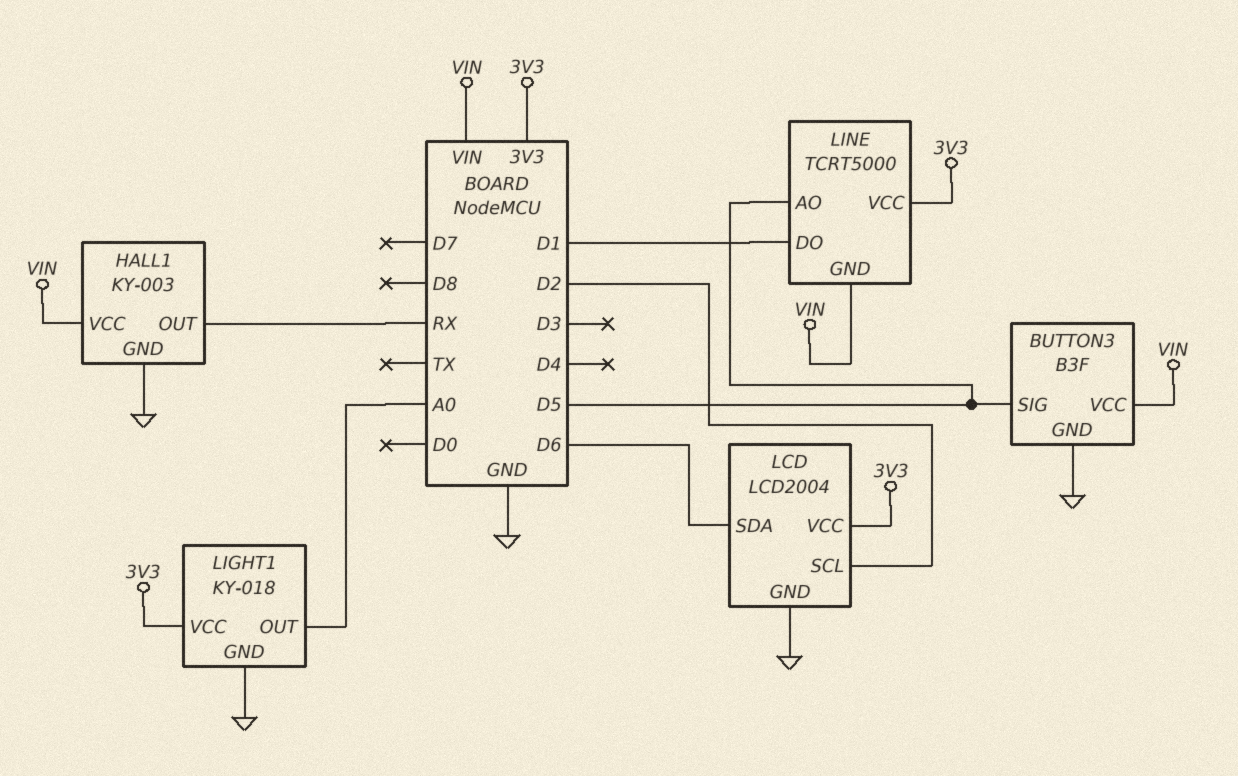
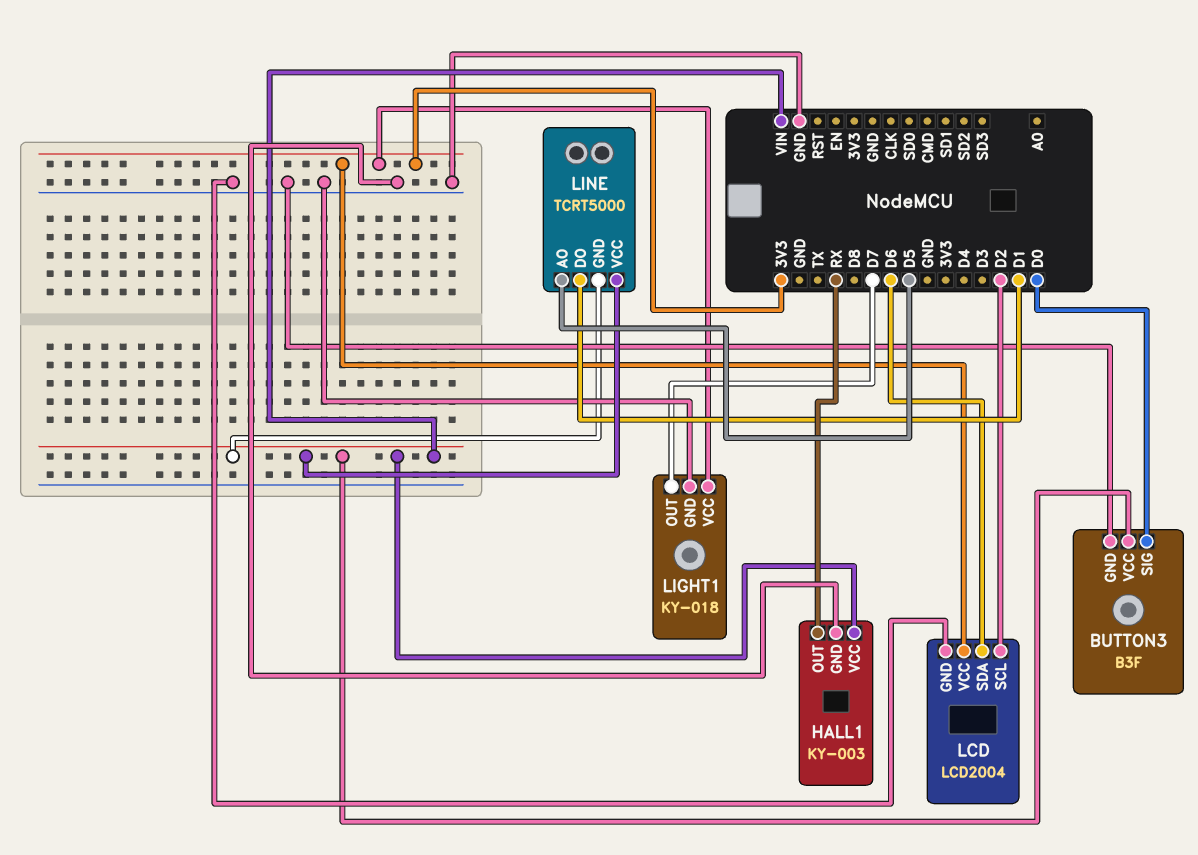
BUTTON3 pin SIG: D5 -> D0
LIGHT1 pin OUT: A0 -> D7
LINE pin VCC: 3V3 -> VIN

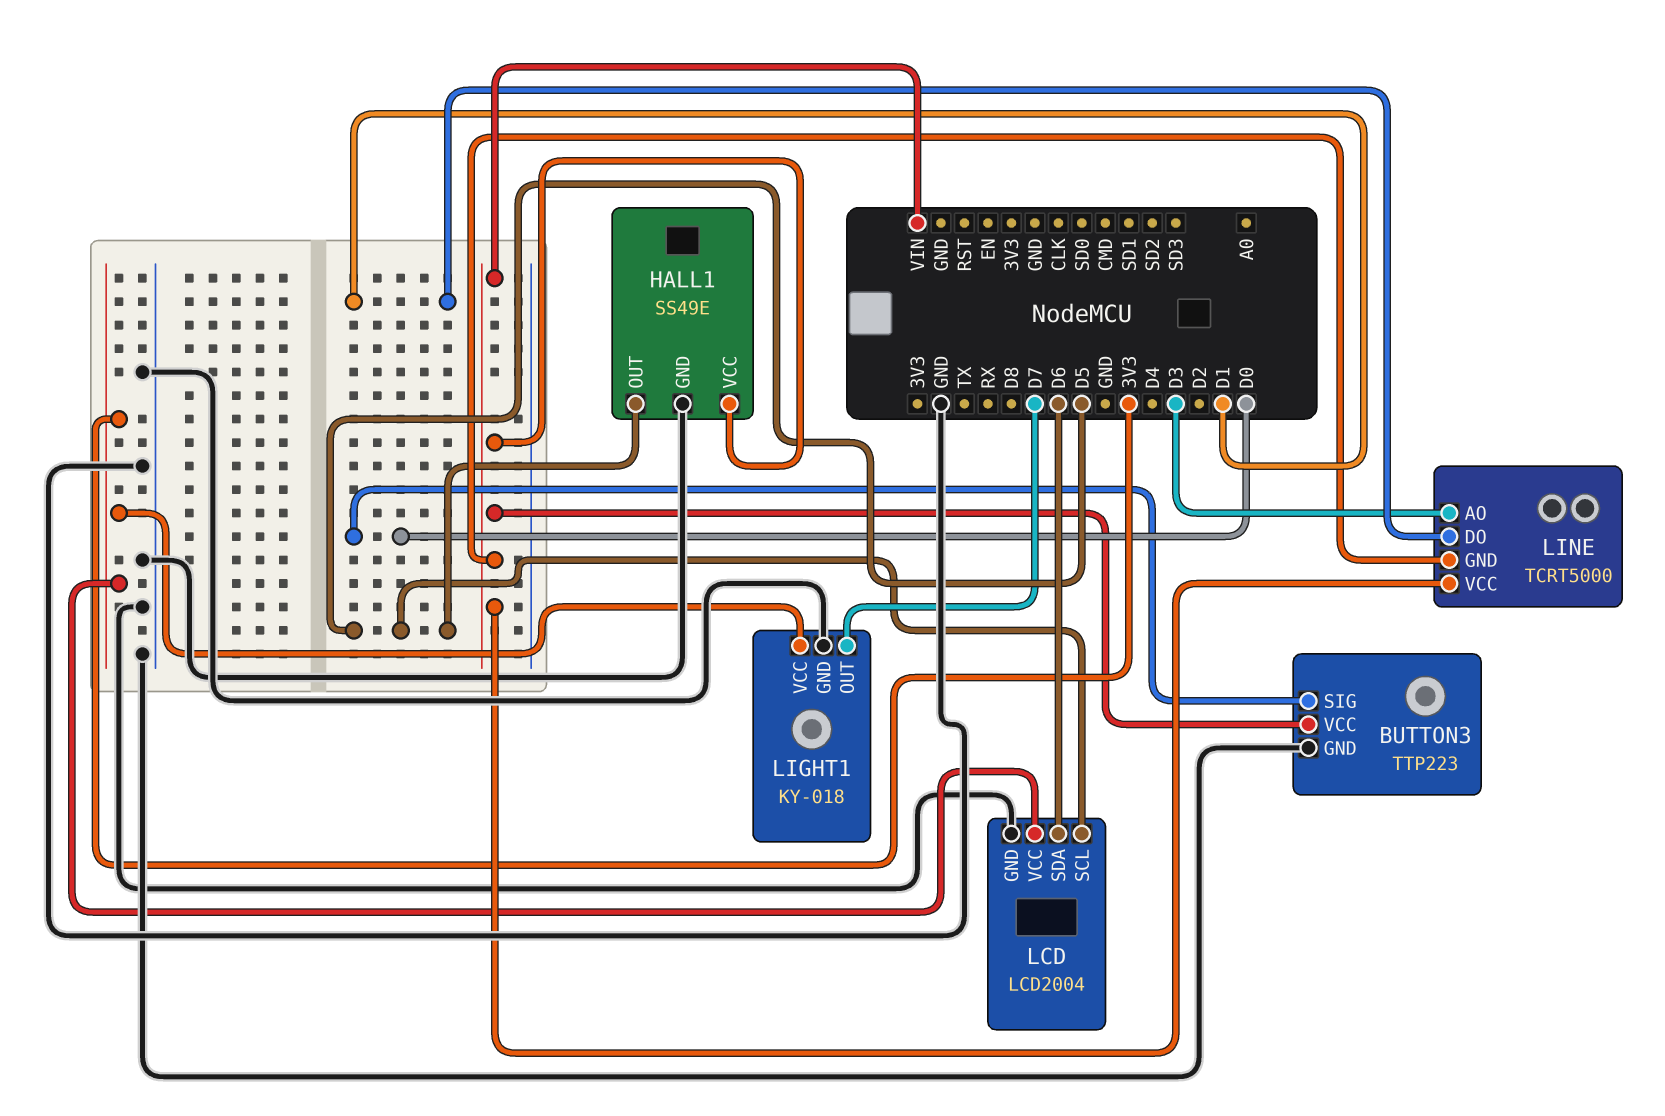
BUTTON3: B3F -> TTP223
HALL1: KY-003 -> SS49E
HALL1 pin OUT: RX -> D5
LCD pin SCL: D2 -> D5
LINE pin AO: D5 -> D3

